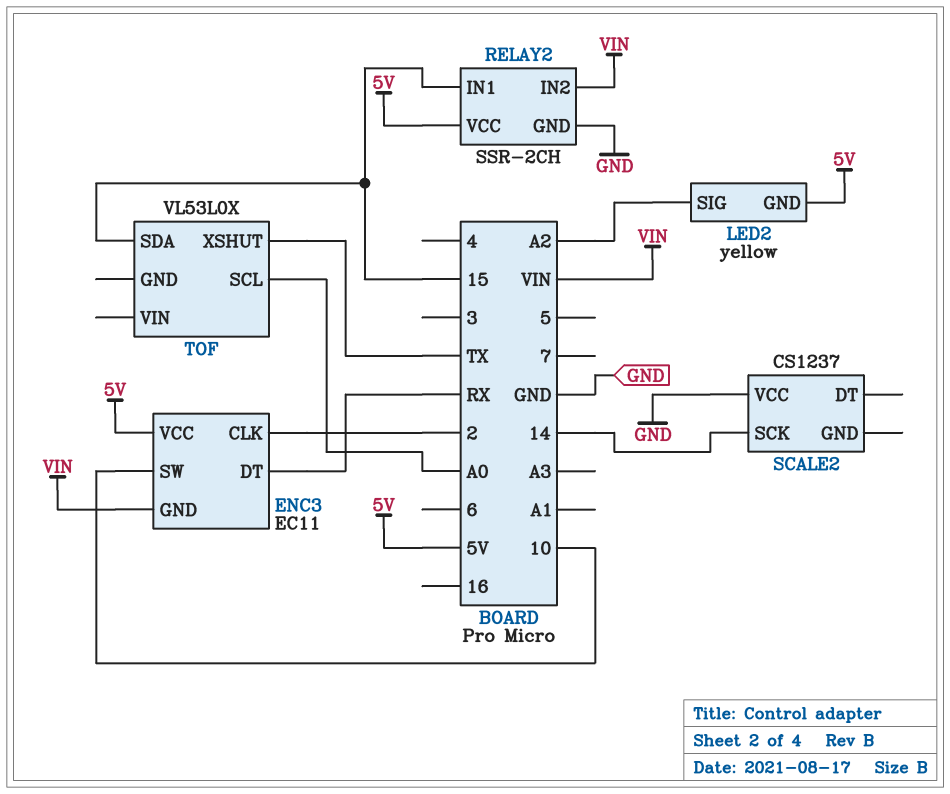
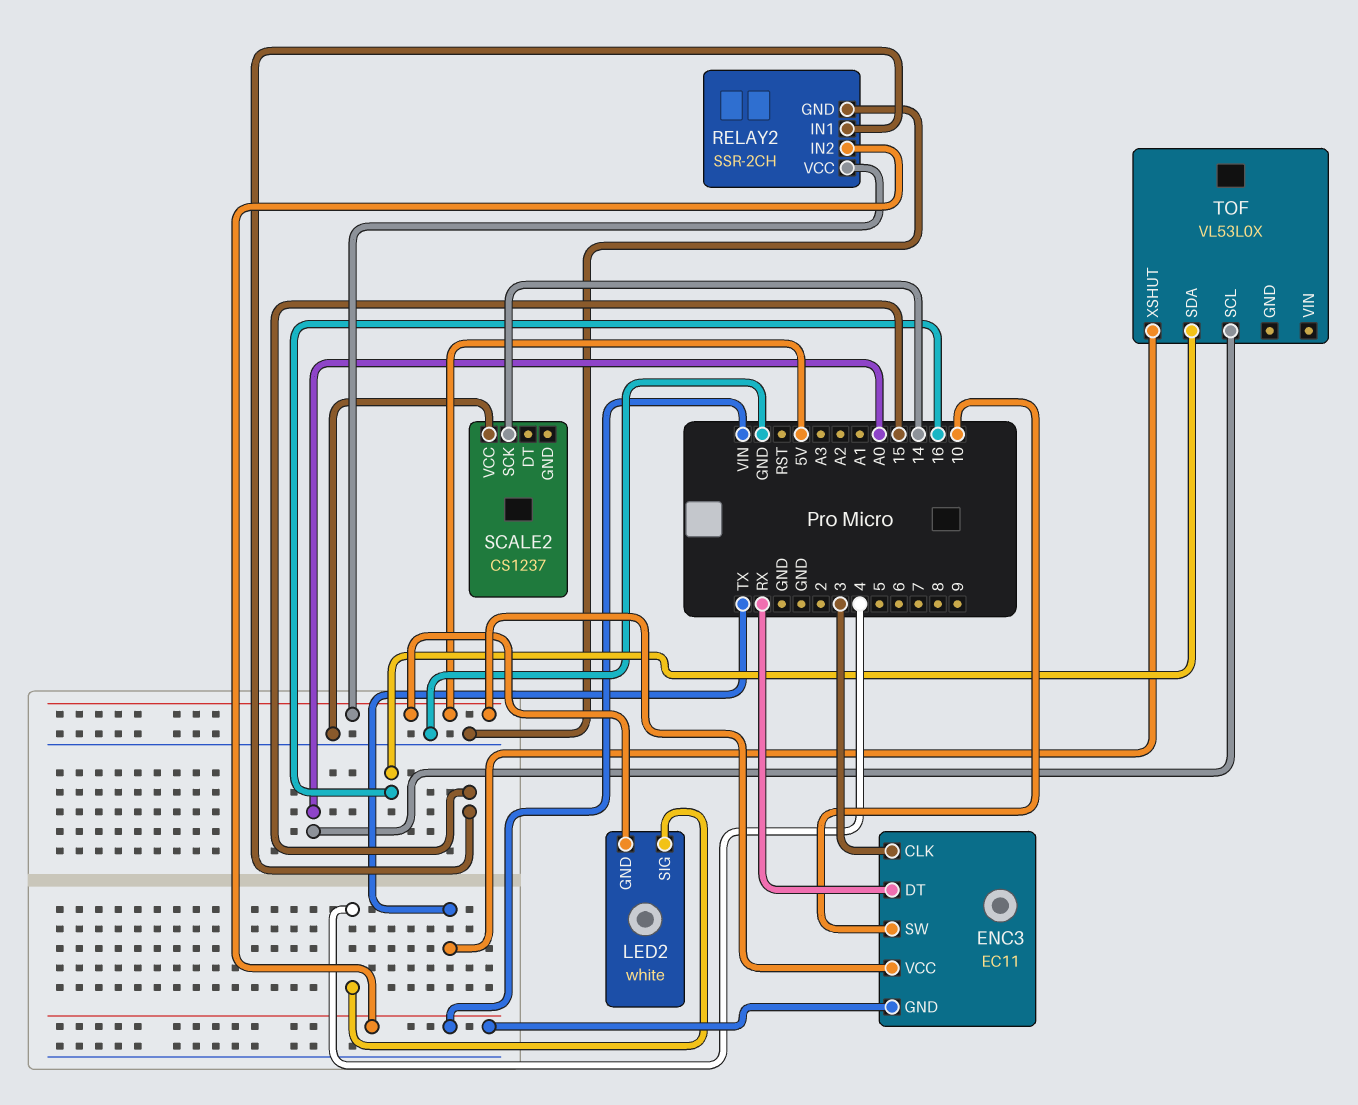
ENC3 pin CLK: 2 -> 3
LED2: yellow -> white
LED2 pin SIG: A2 -> 4
TOF pin SDA: 15 -> 16

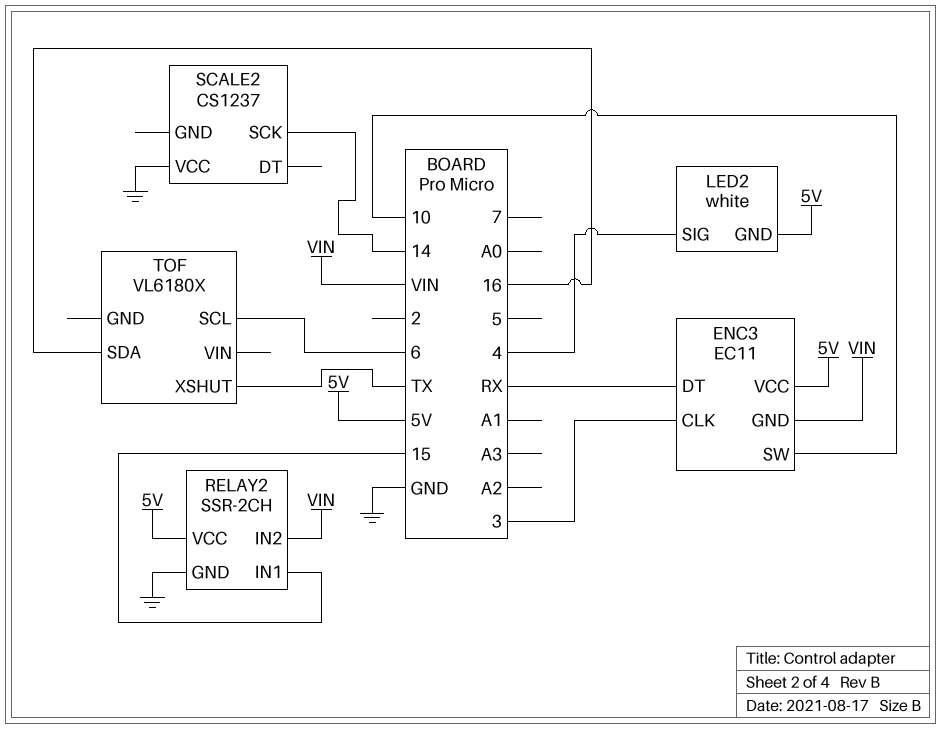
TOF: VL53L0X -> VL6180X
TOF pin SCL: A0 -> 6

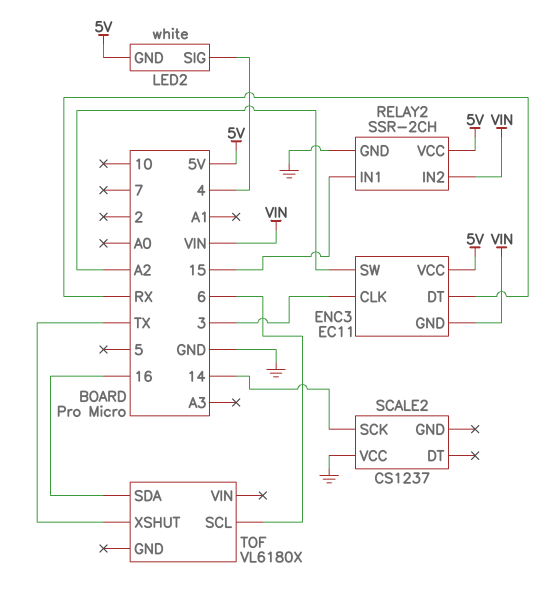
ENC3 pin SW: 10 -> A2

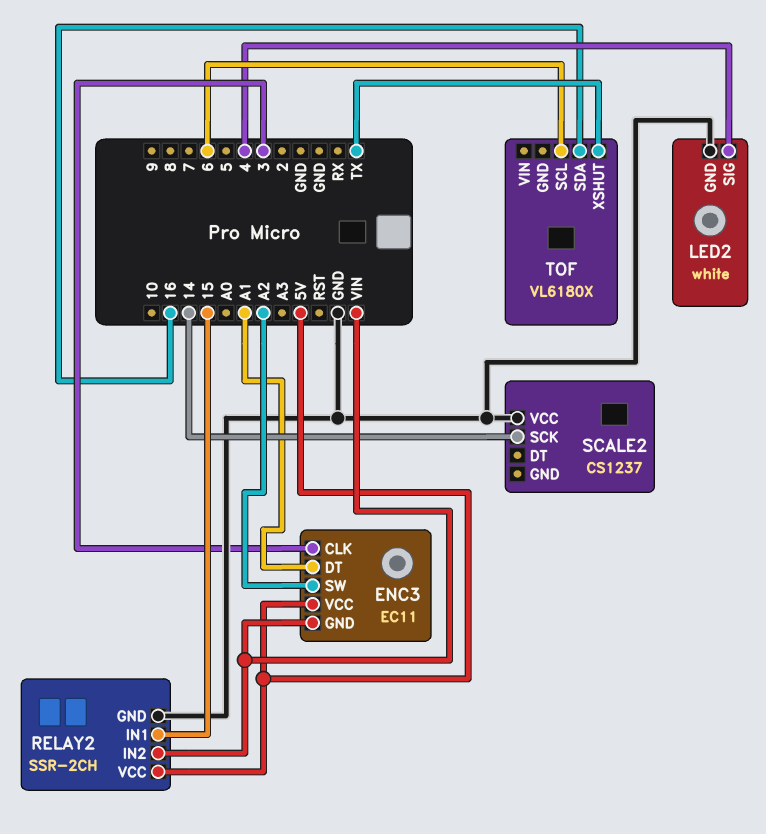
ENC3 pin DT: RX -> A1
LED2 pin GND: 5V -> GND

